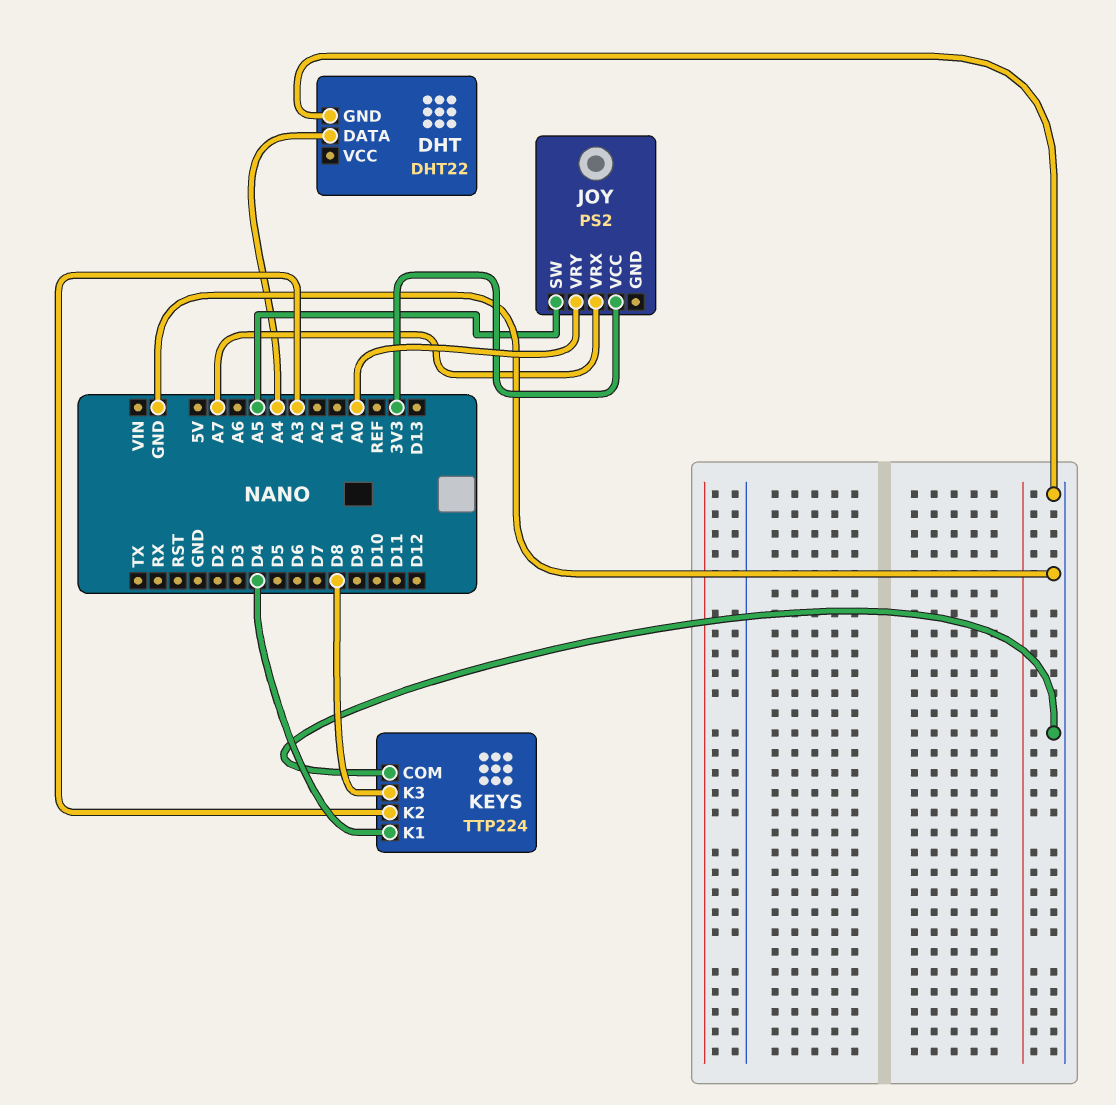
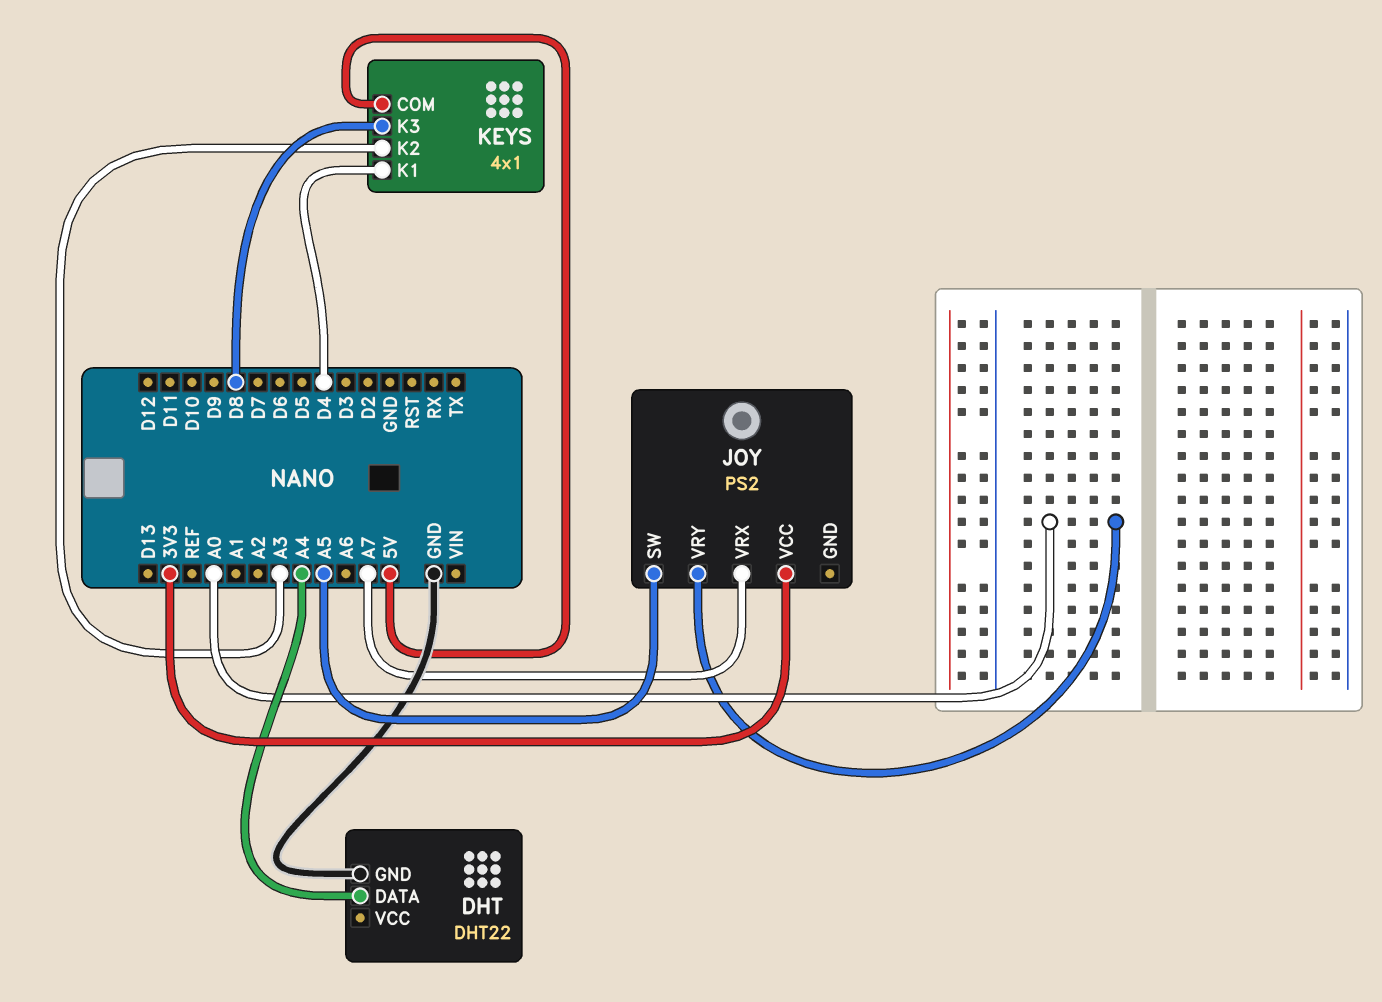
KEYS: TTP224 -> 4x1
KEYS pin COM: GND -> 5V

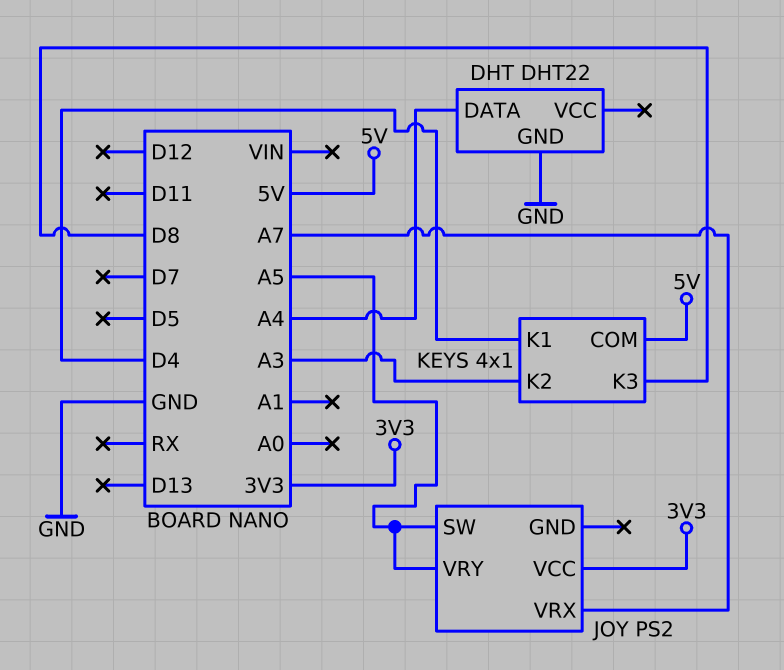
JOY pin VRY: A0 -> A5

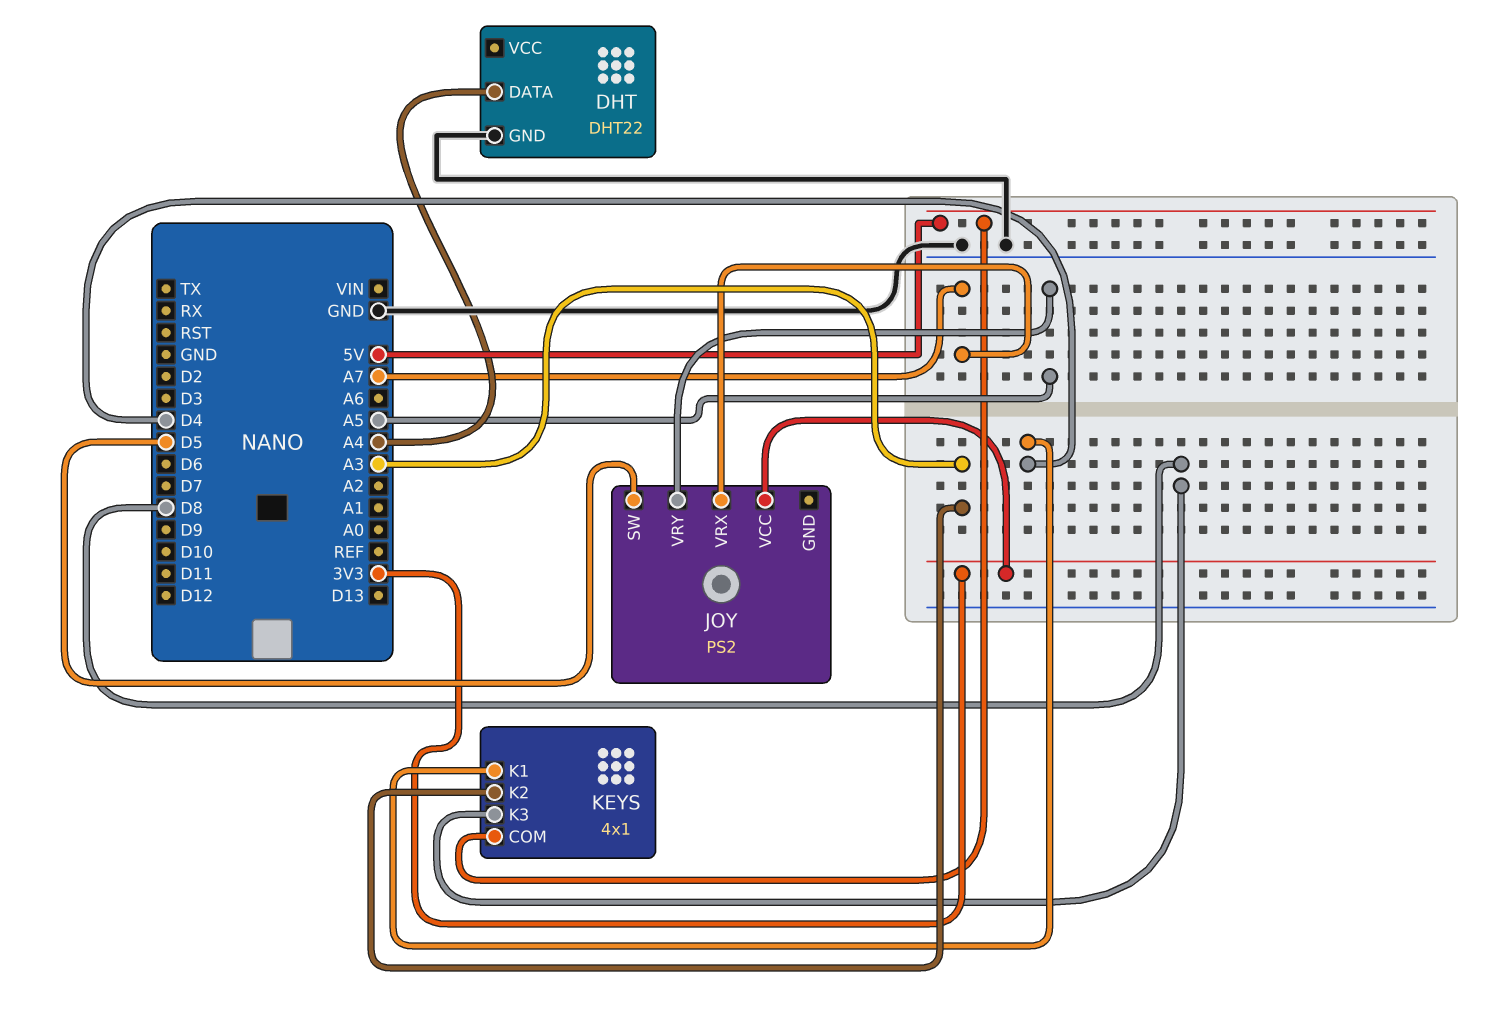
JOY pin SW: A5 -> D5

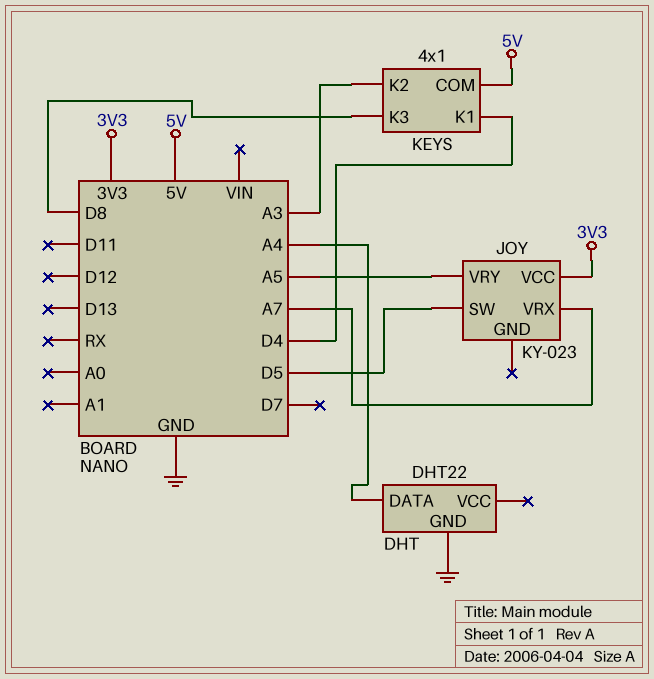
JOY: PS2 -> KY-023

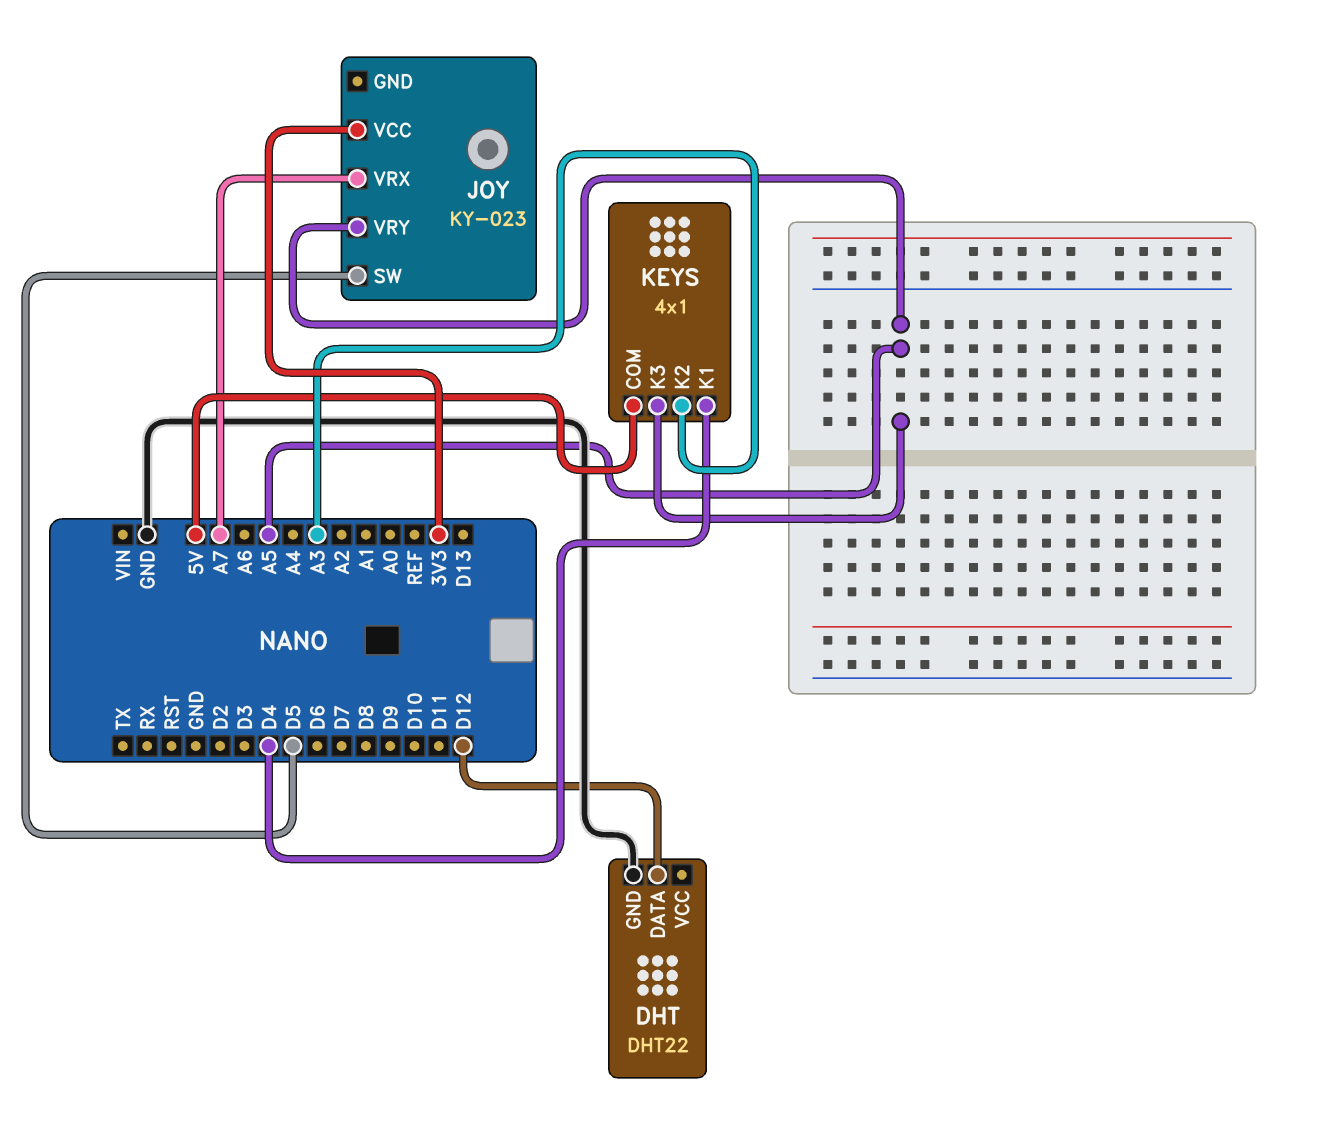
DHT pin DATA: A4 -> D12
KEYS pin K3: D8 -> A5

